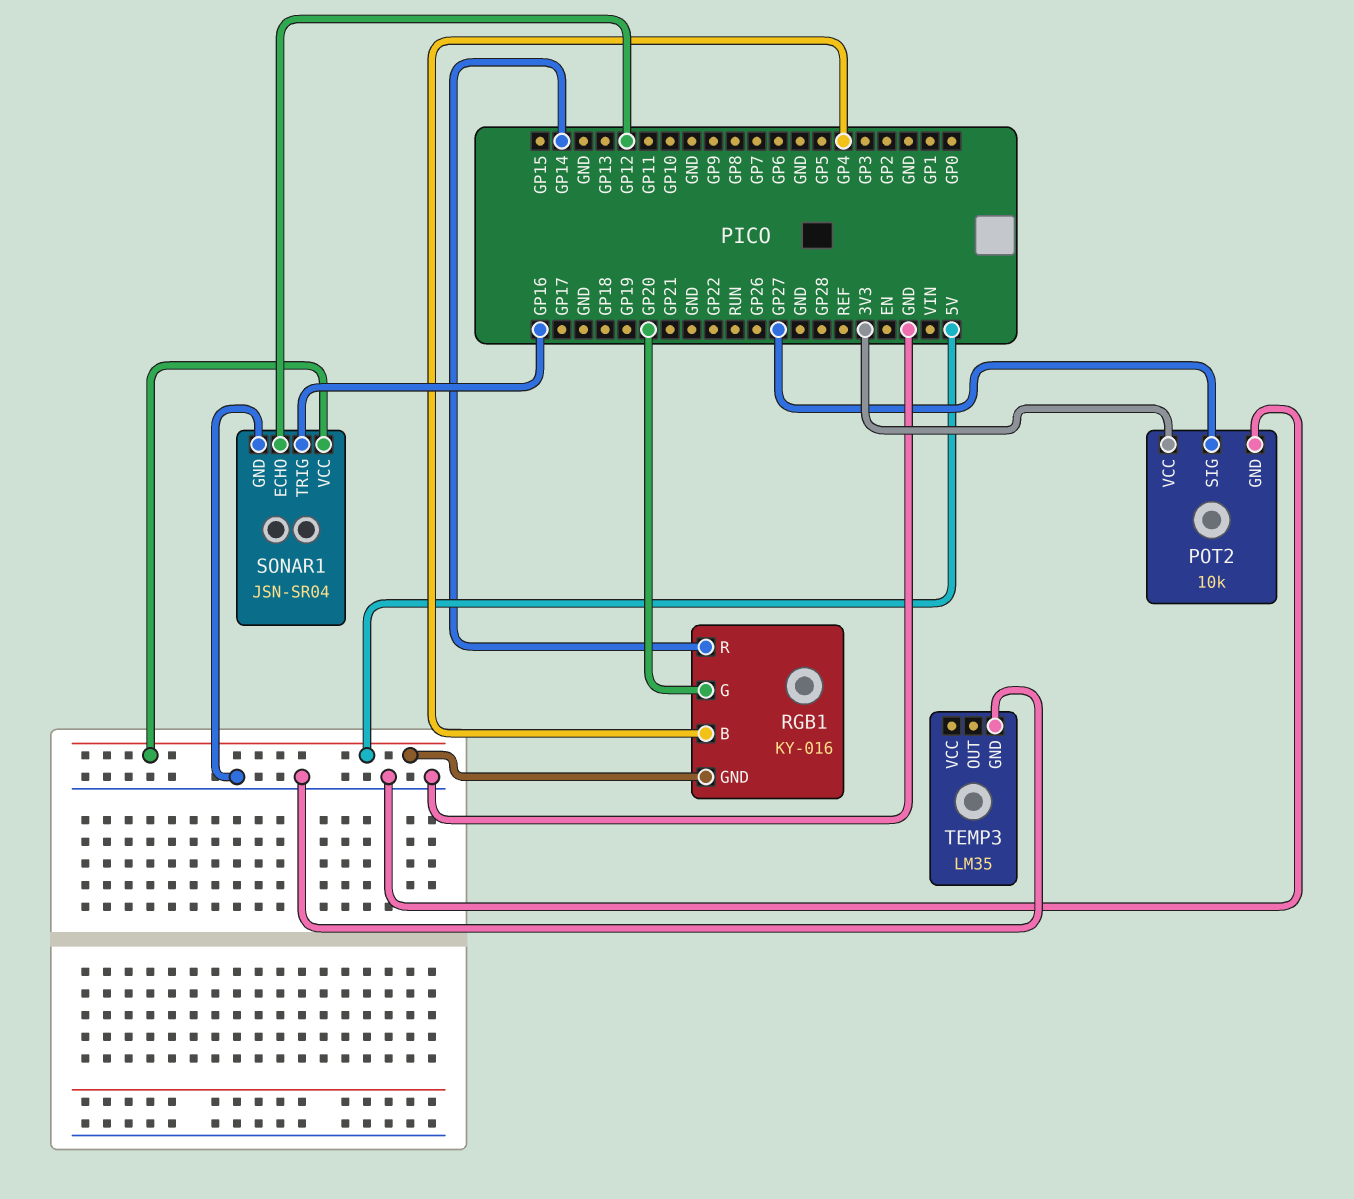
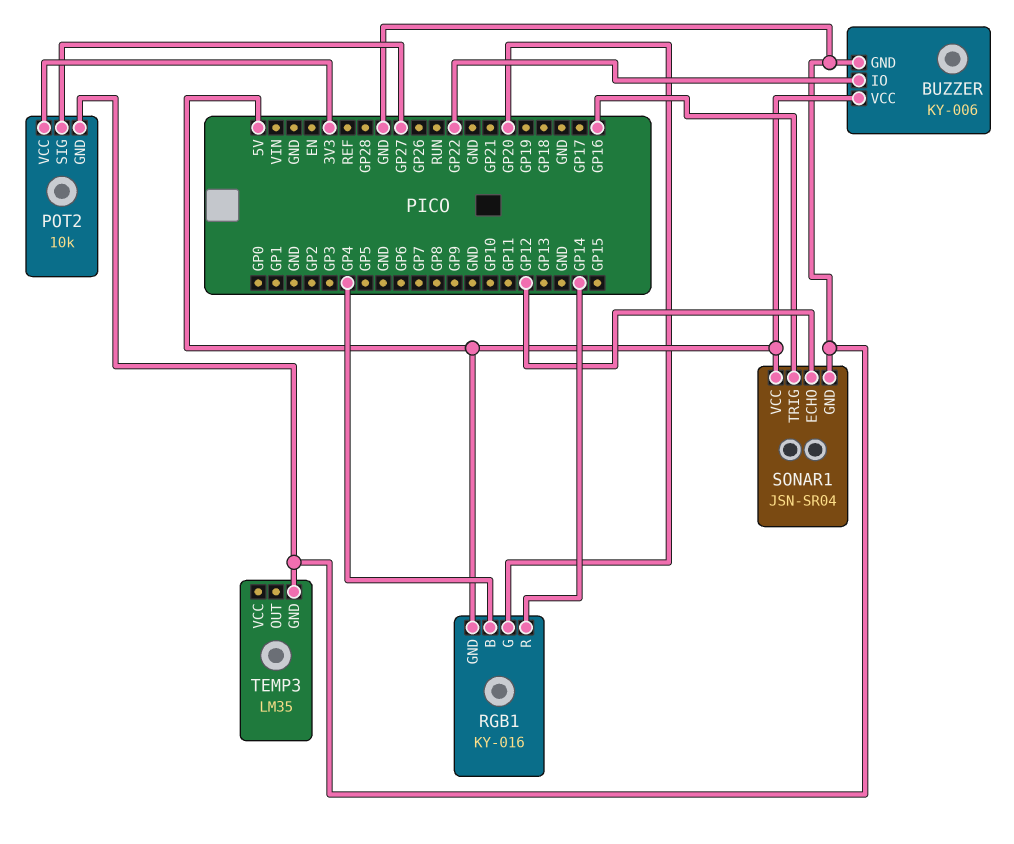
BUZZER: none -> KY-006
BUZZER pin GND: none -> GND
BUZZER pin IO: none -> GP22
BUZZER pin VCC: none -> 5V

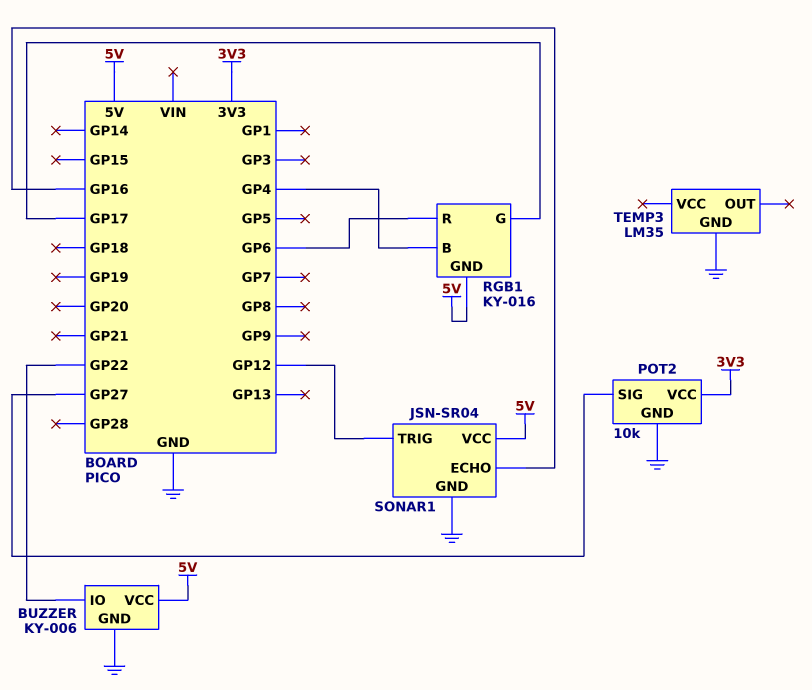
RGB1 pin G: GP20 -> GP17
RGB1 pin R: GP14 -> GP6
SONAR1 pin ECHO: GP12 -> GP16
SONAR1 pin TRIG: GP16 -> GP12

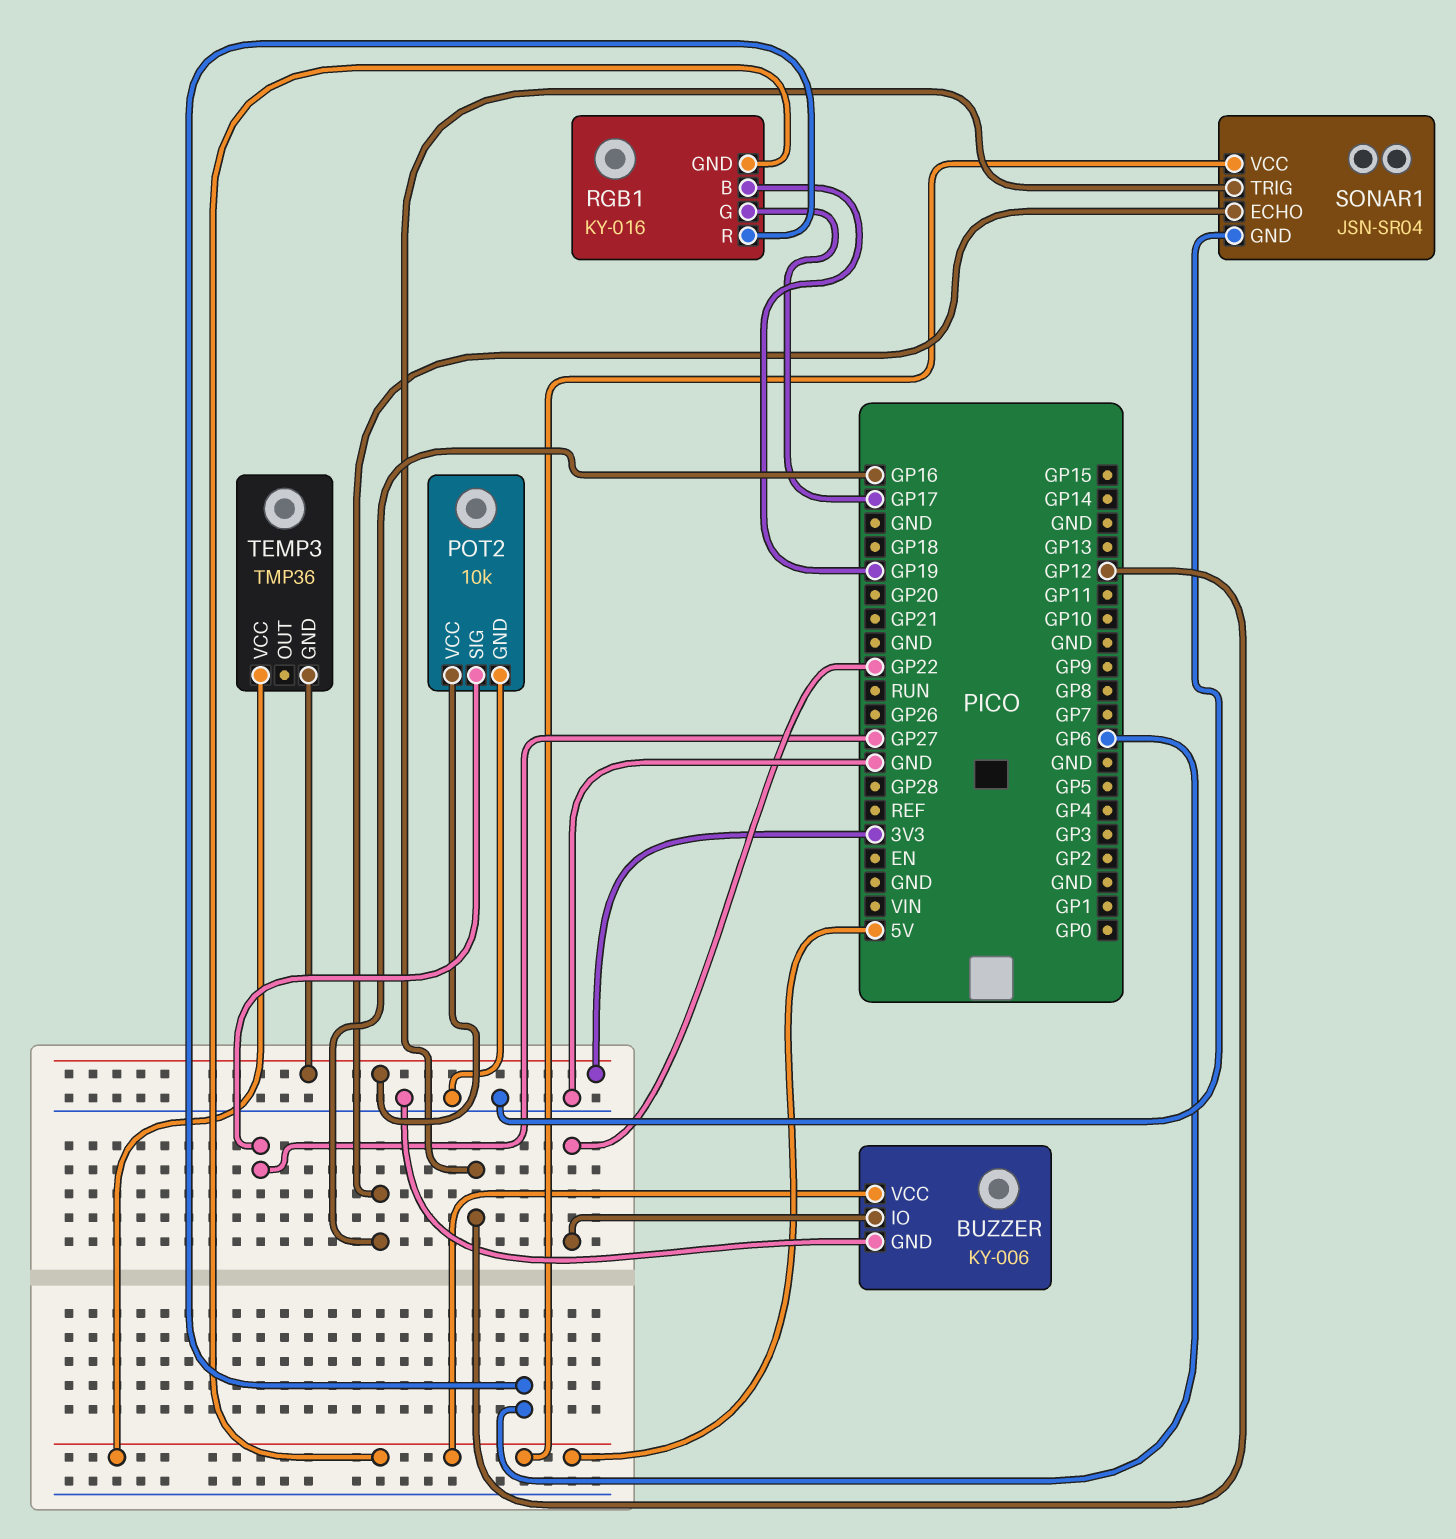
RGB1 pin B: GP4 -> GP19
TEMP3: LM35 -> TMP36
TEMP3 pin GND: GND -> 3V3
TEMP3 pin VCC: none -> 5V

